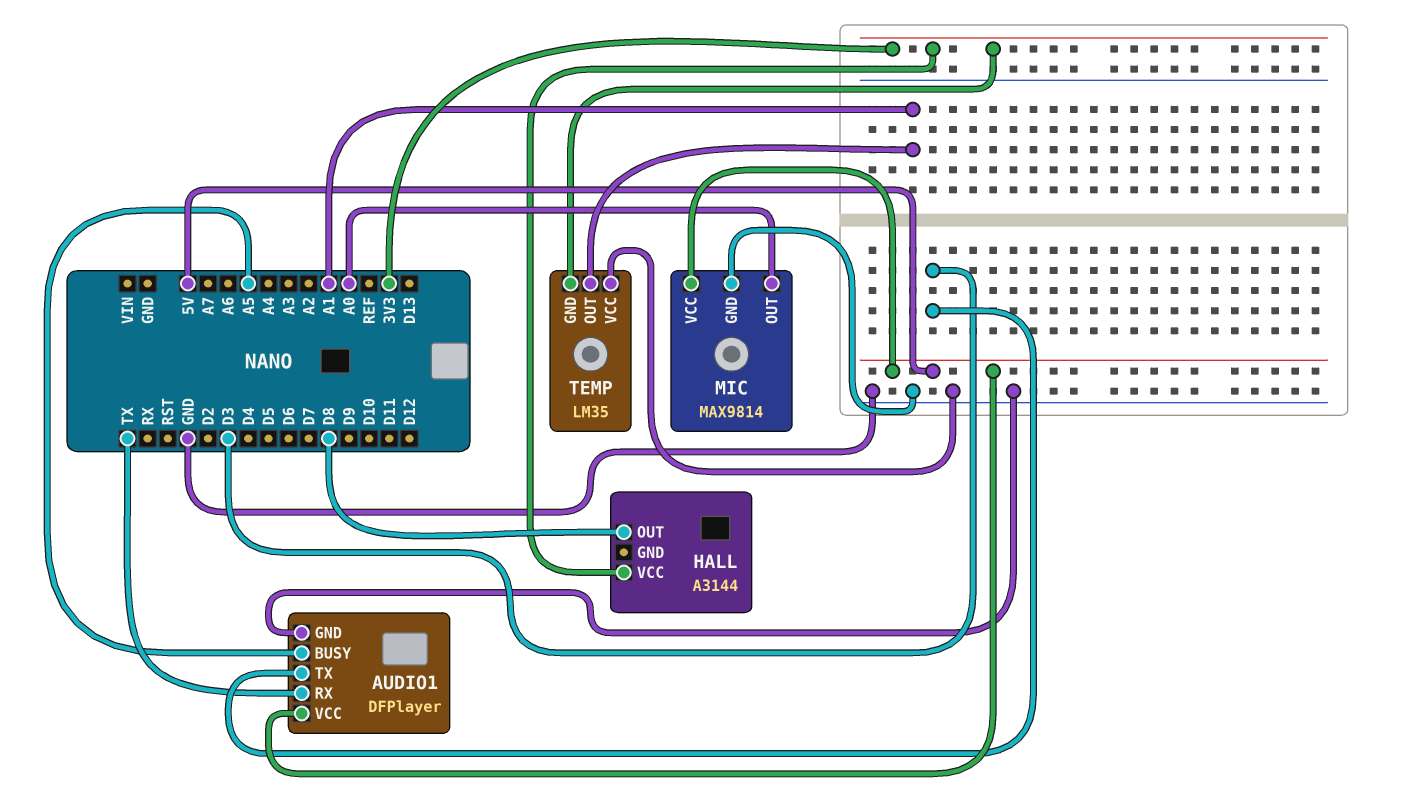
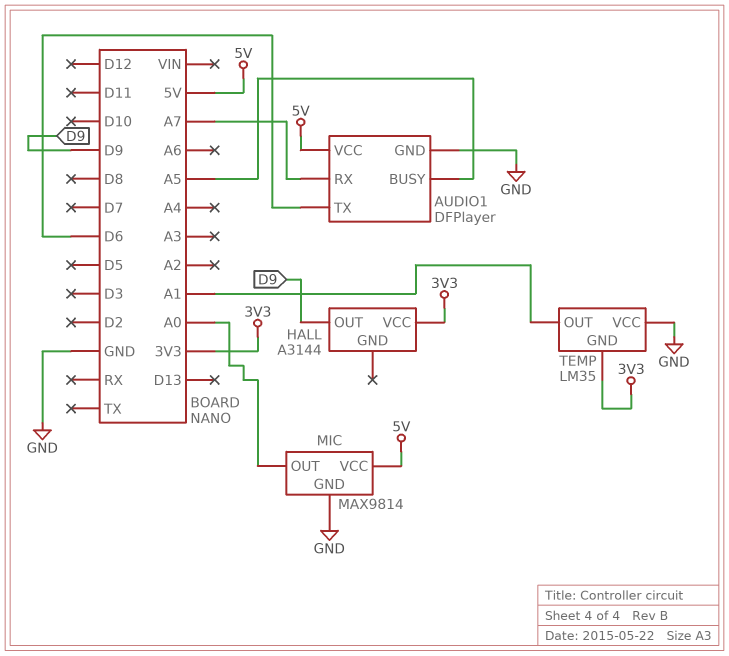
AUDIO1 pin RX: TX -> A7
AUDIO1 pin TX: D3 -> D6
HALL pin OUT: D8 -> D9

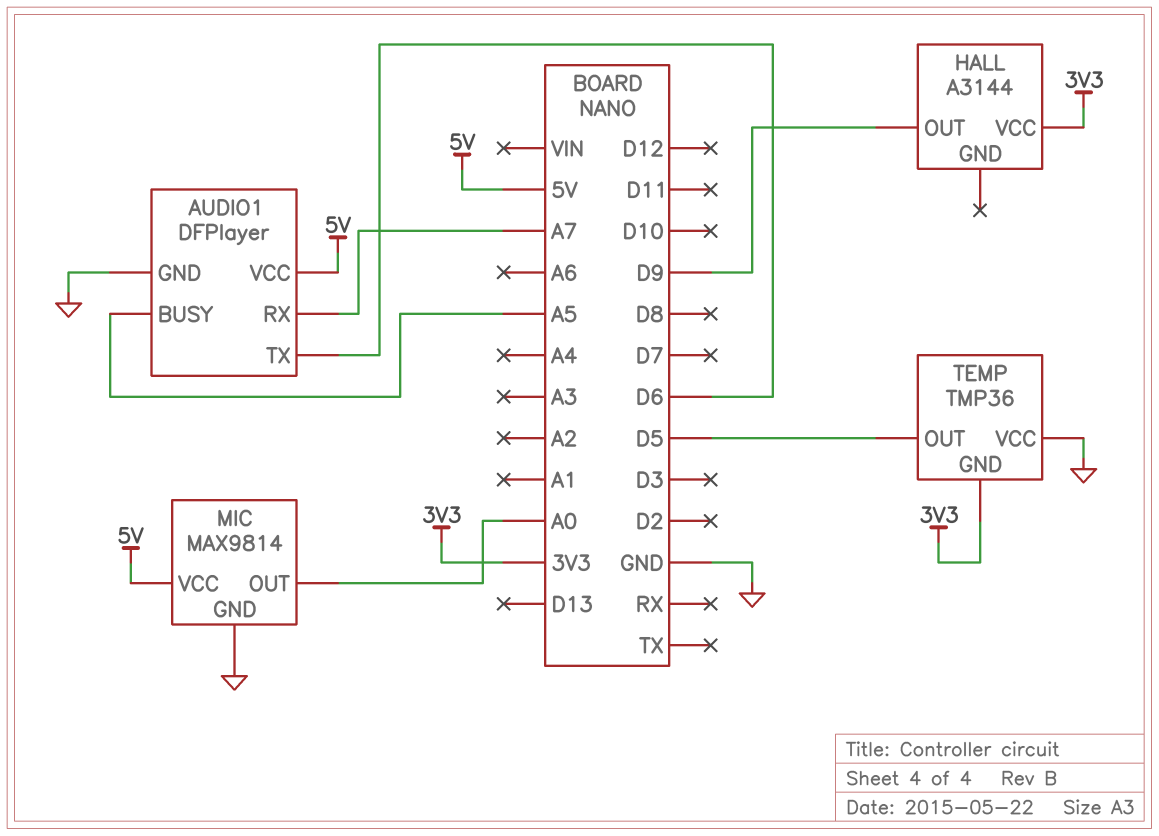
TEMP: LM35 -> TMP36
TEMP pin OUT: A1 -> D5

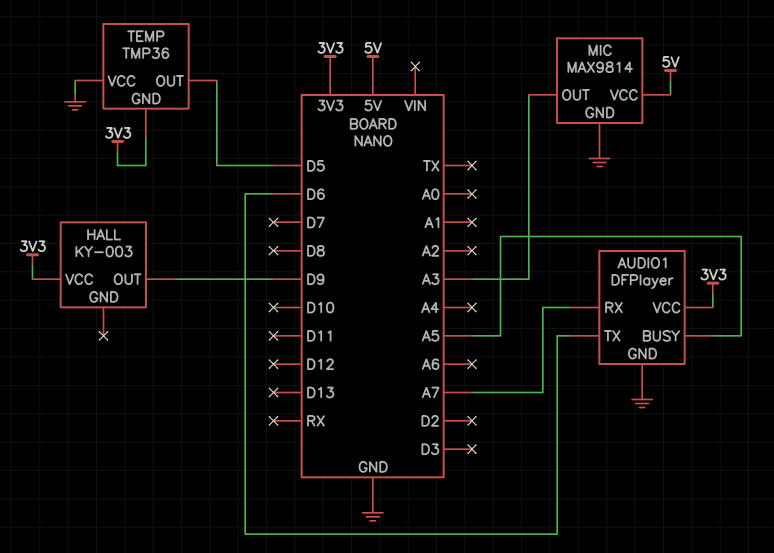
AUDIO1 pin VCC: 5V -> 3V3
HALL: A3144 -> KY-003
MIC pin OUT: A0 -> A3

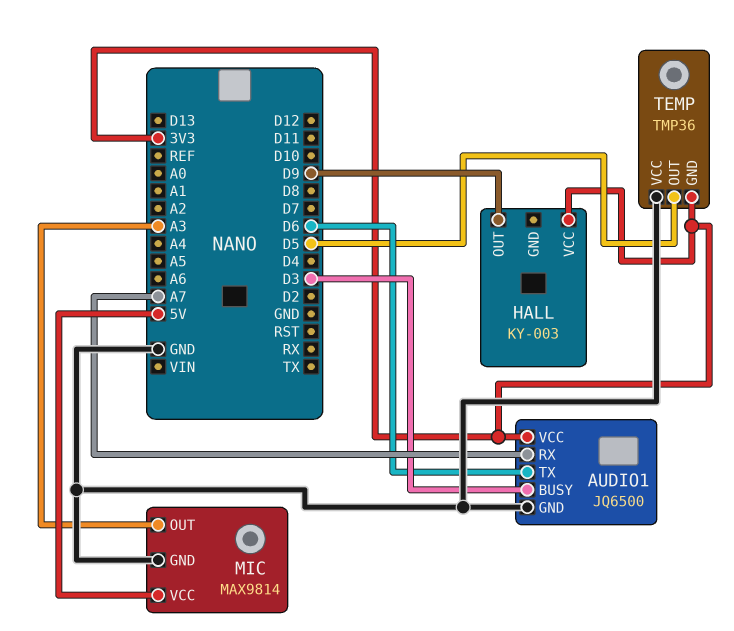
AUDIO1: DFPlayer -> JQ6500
AUDIO1 pin BUSY: A5 -> D3

